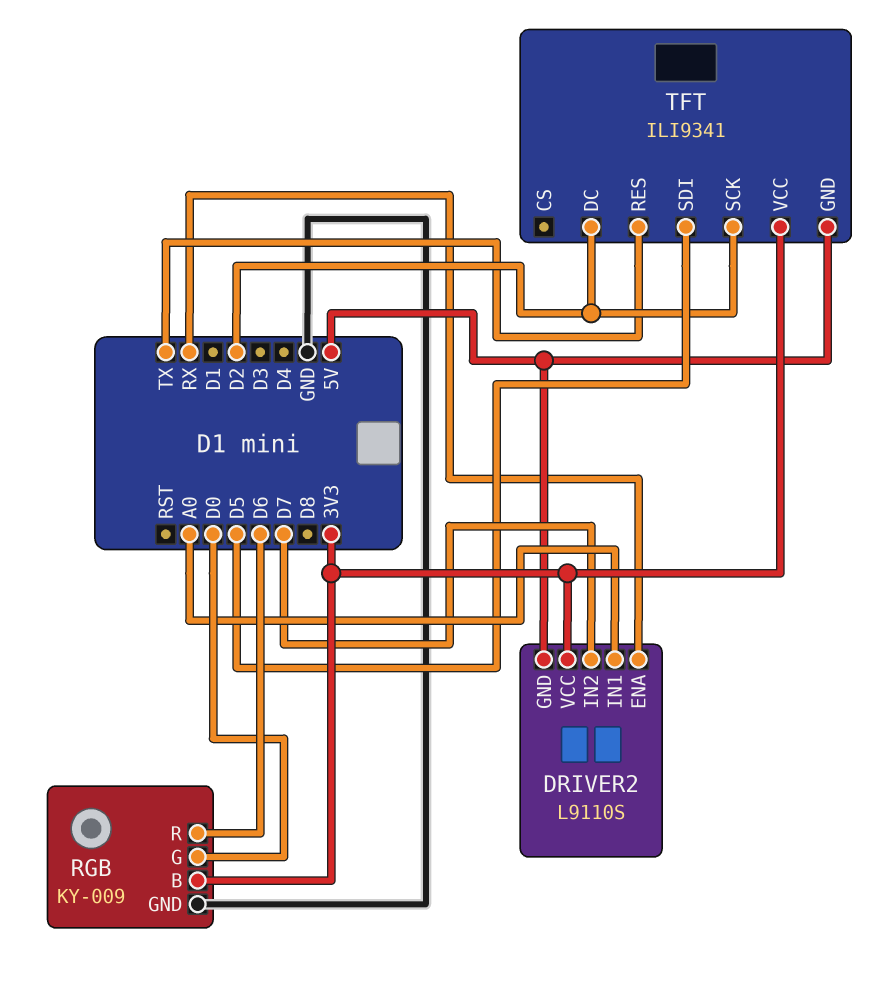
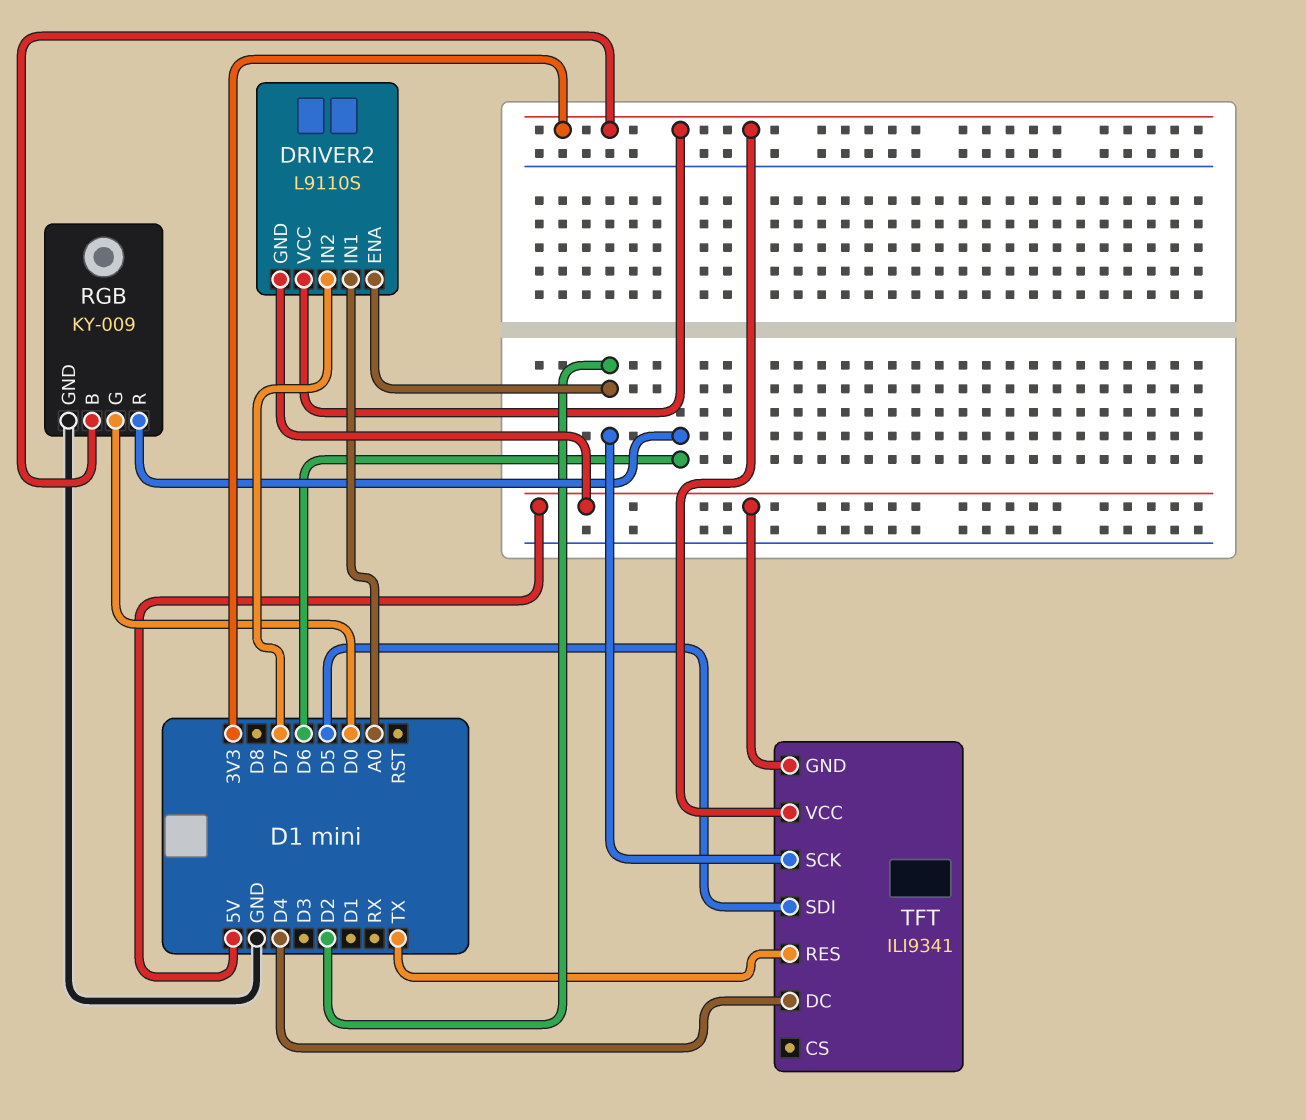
DRIVER2 pin ENA: RX -> D2
TFT pin DC: D2 -> D4

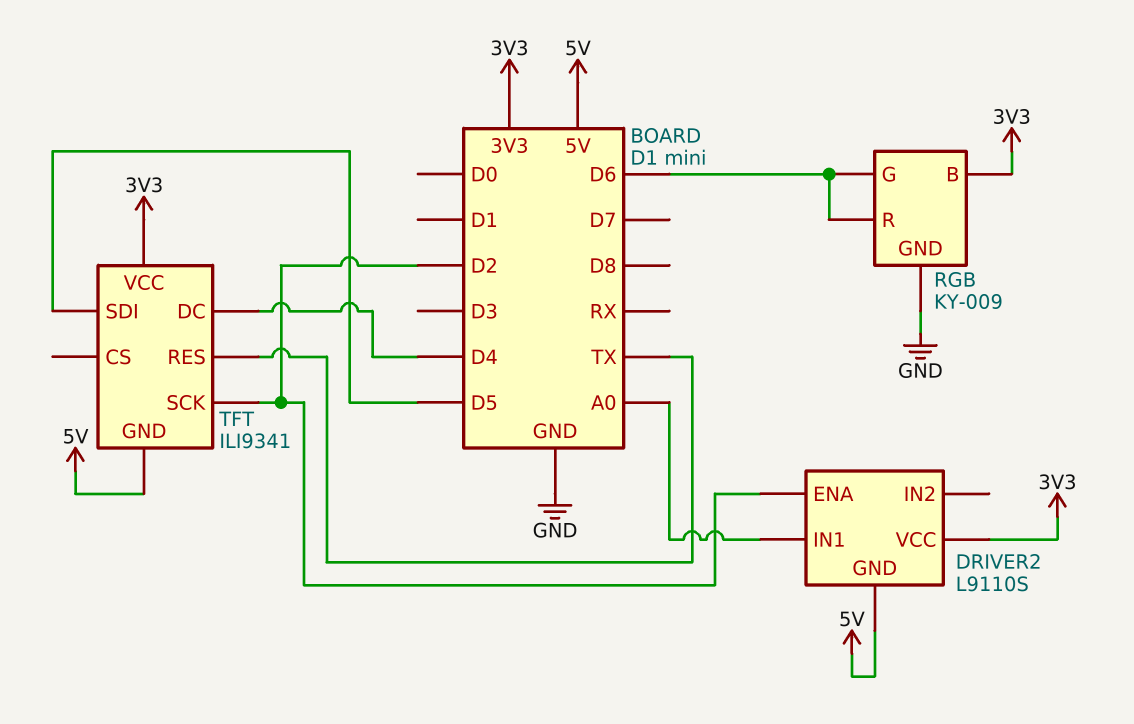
DRIVER2 pin IN2: D7 -> none
RGB pin G: D0 -> D6

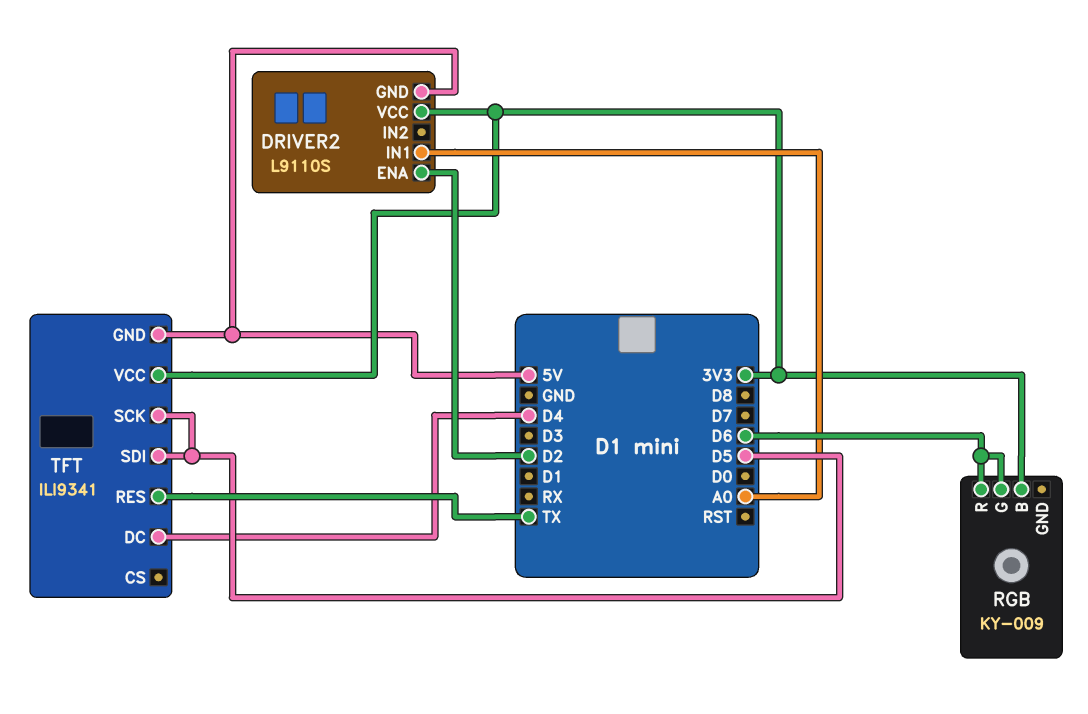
RGB pin GND: GND -> none
TFT pin SCK: D2 -> D5

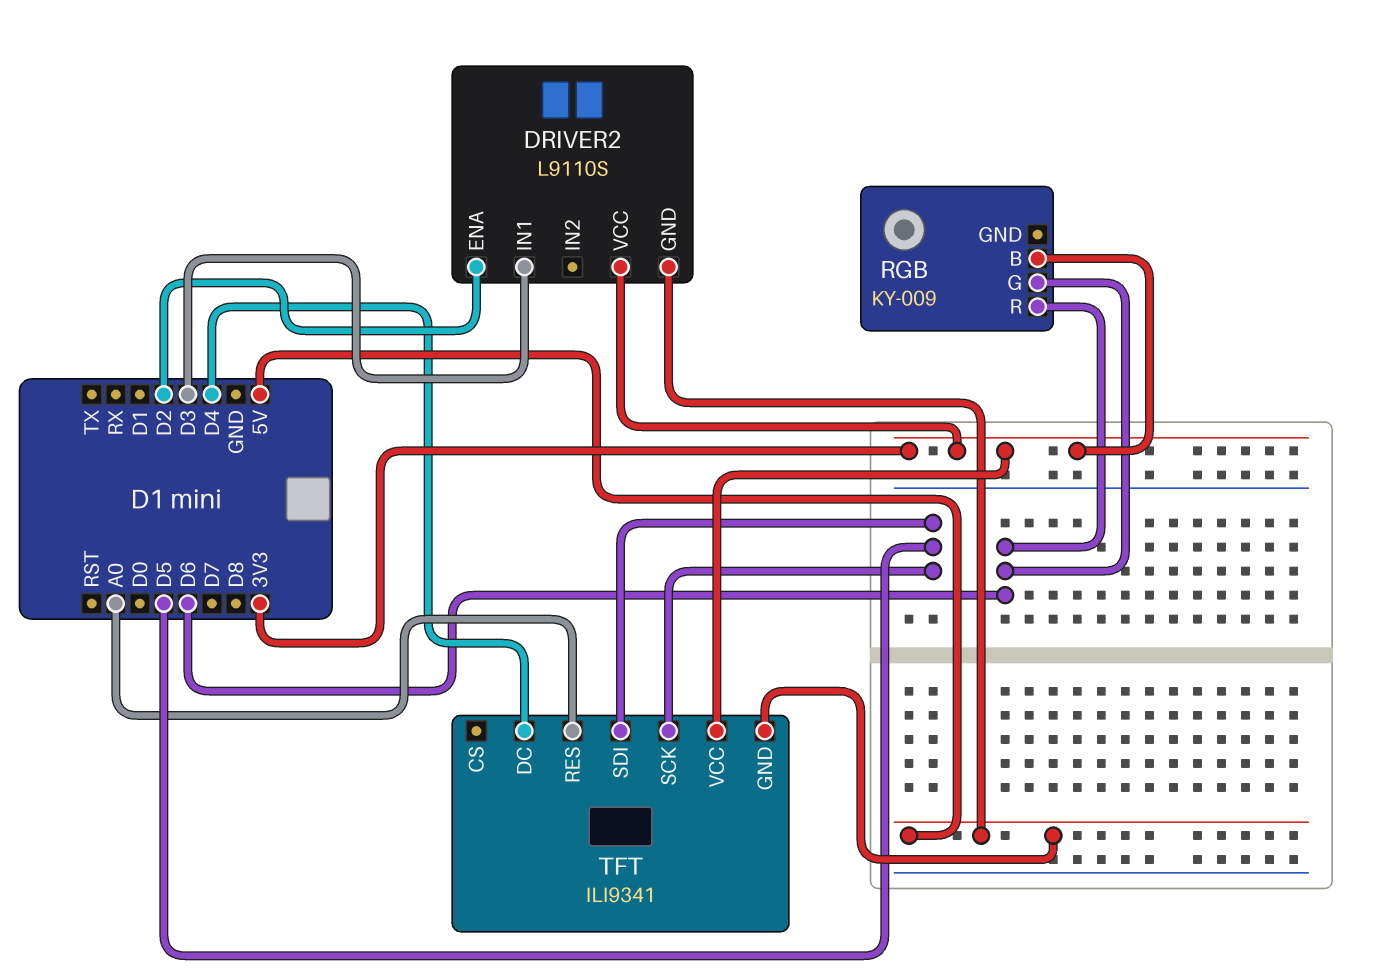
DRIVER2 pin IN1: A0 -> D3
TFT pin RES: TX -> A0

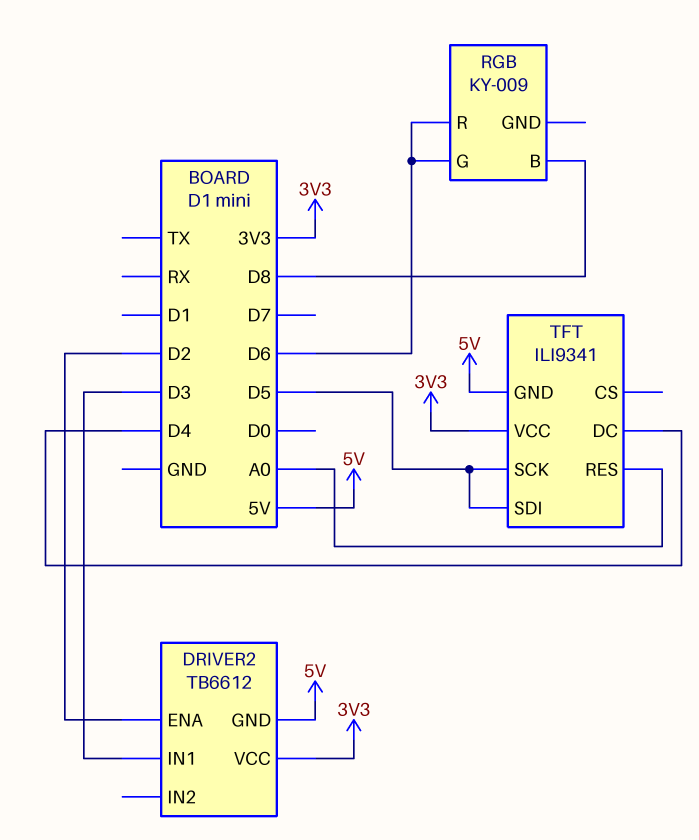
DRIVER2: L9110S -> TB6612
RGB pin B: 3V3 -> D8

